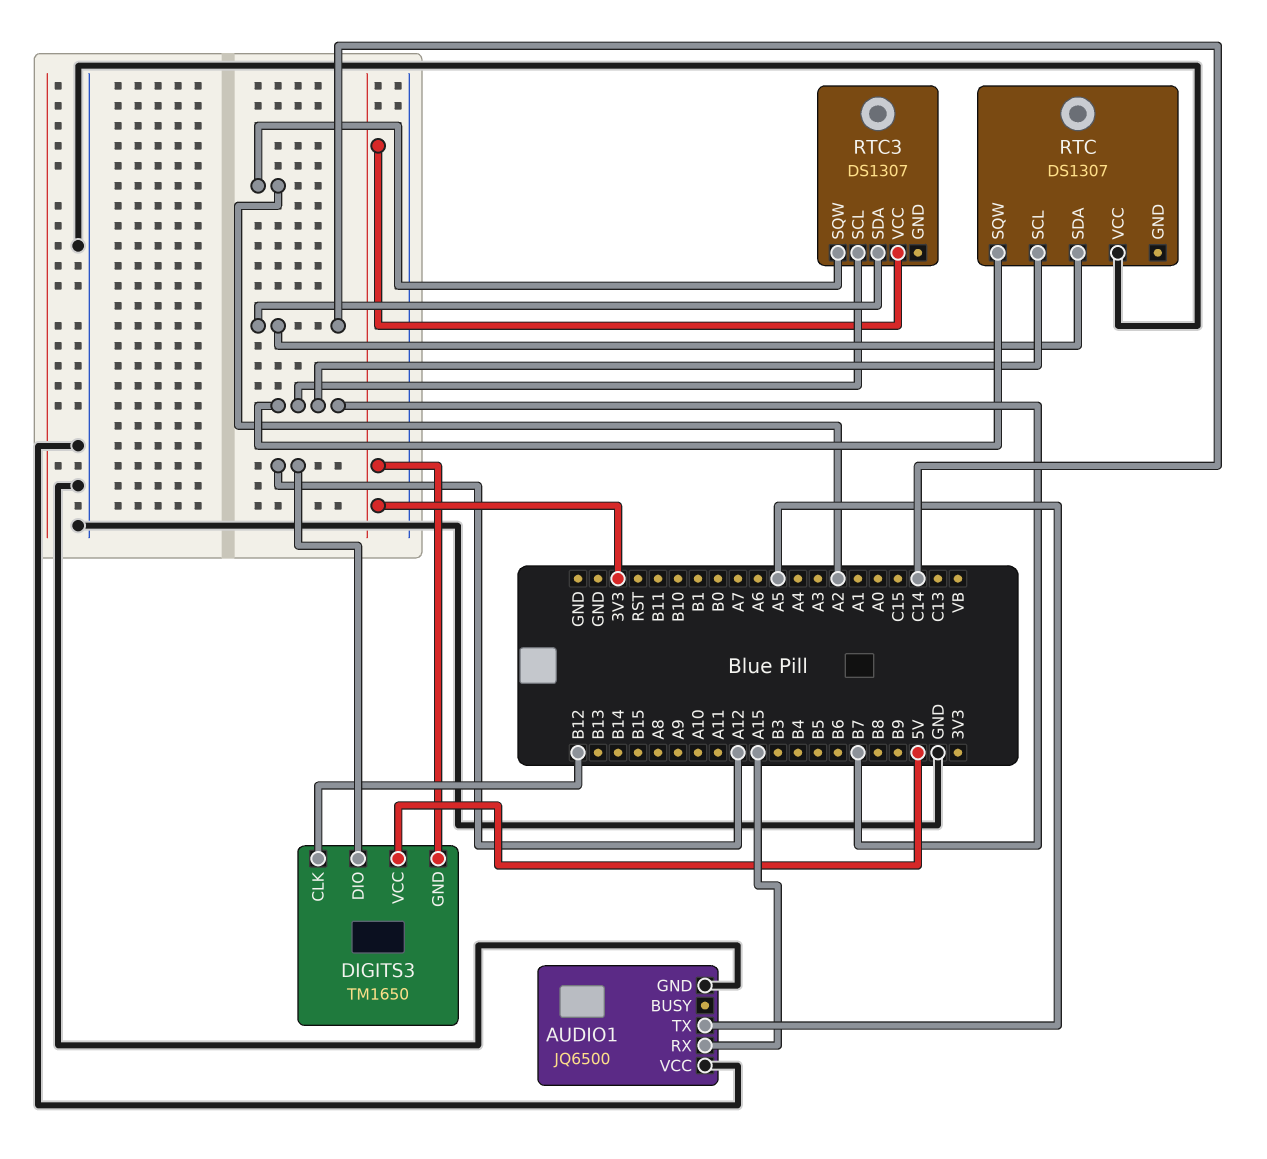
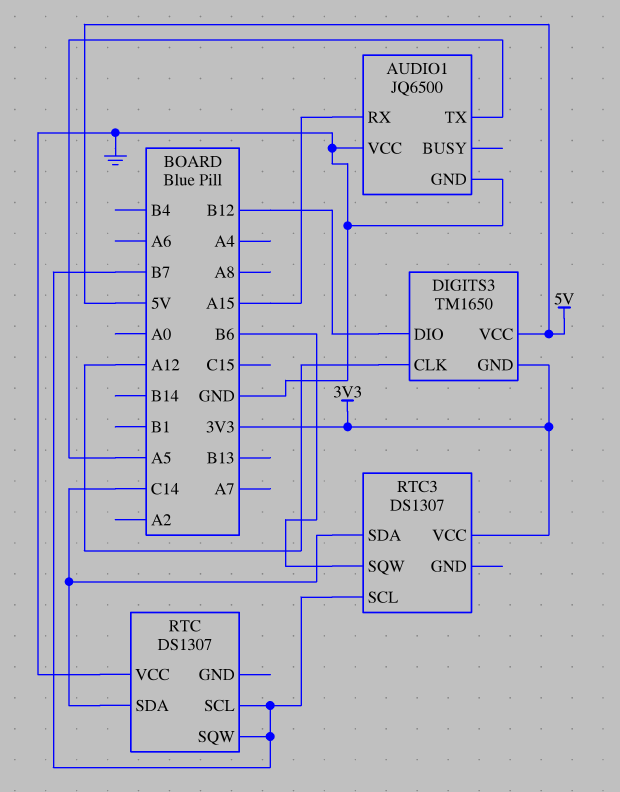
DIGITS3 pin CLK: B12 -> A12
DIGITS3 pin DIO: A12 -> B12
RTC3 pin SQW: A2 -> B6

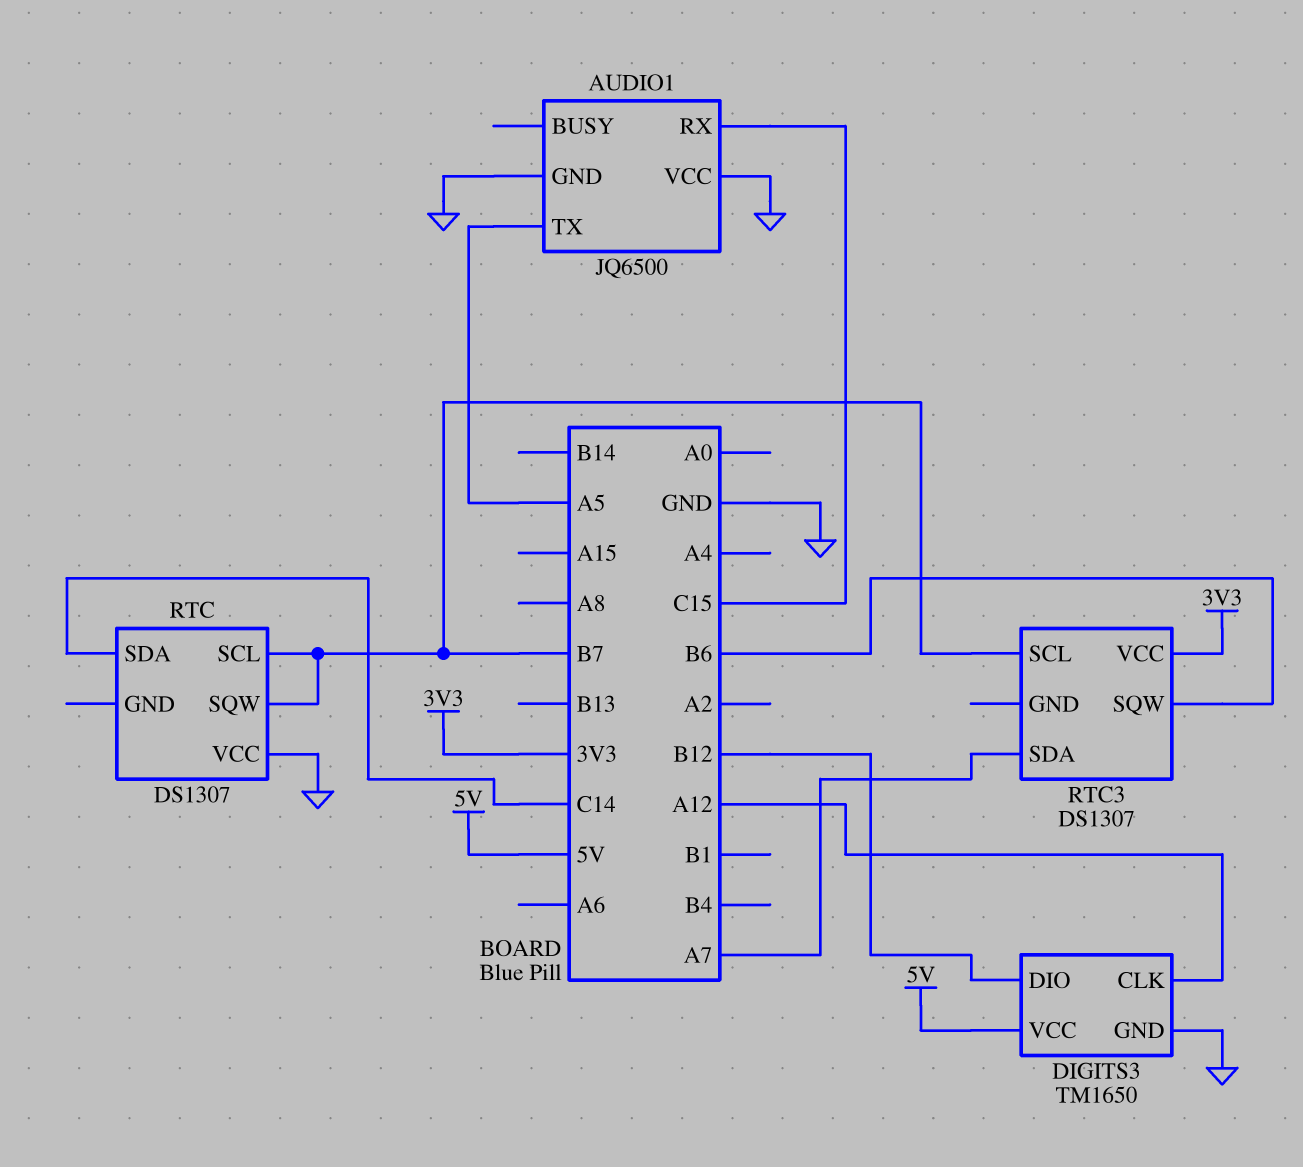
AUDIO1 pin RX: A15 -> C15
DIGITS3 pin GND: 3V3 -> GND
RTC3 pin SDA: C14 -> A7

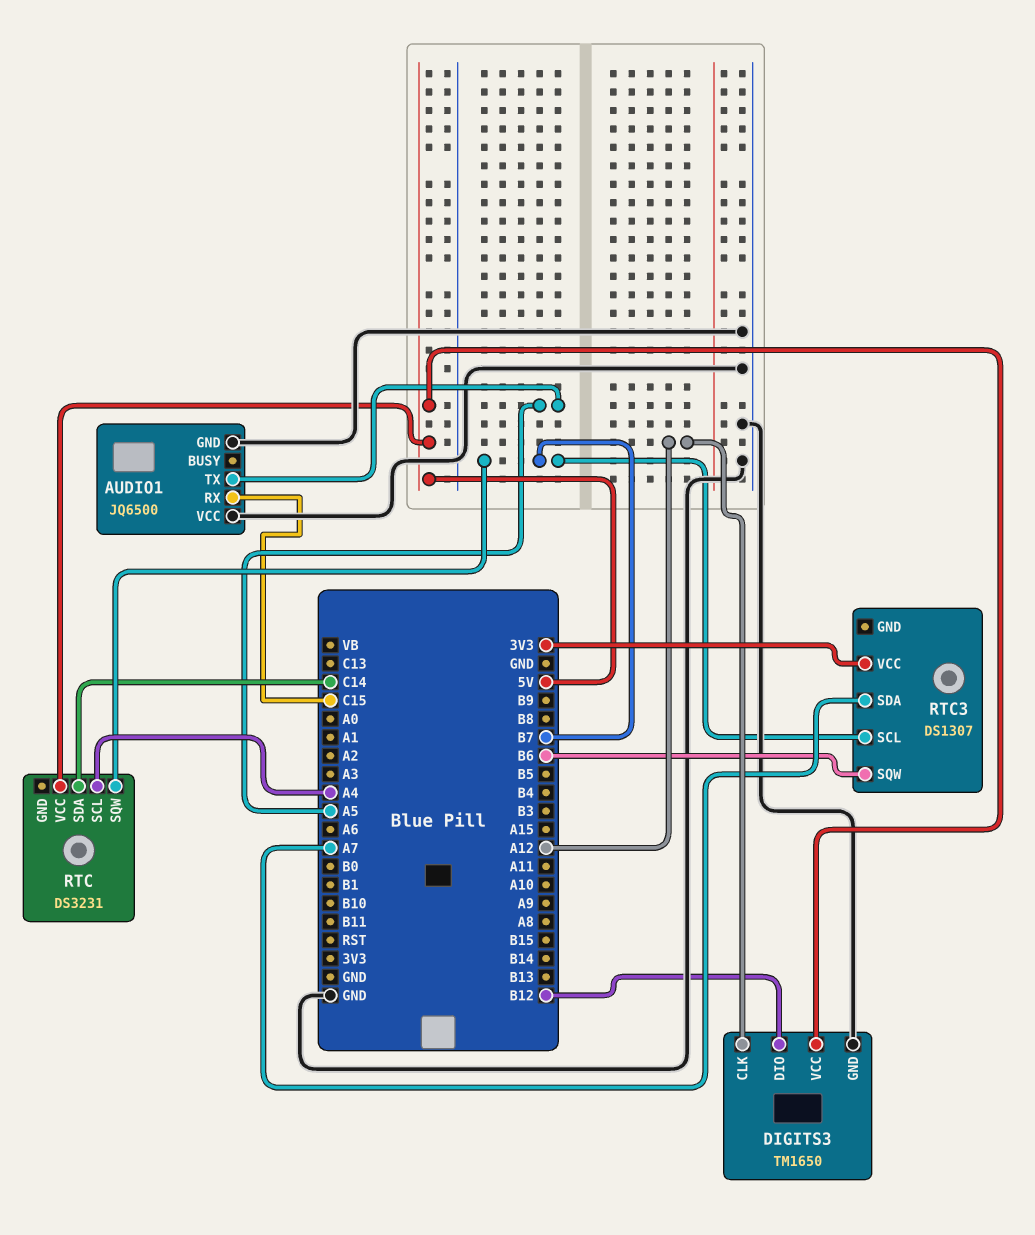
RTC: DS1307 -> DS3231
RTC pin SCL: B7 -> A4
RTC pin VCC: GND -> 5V

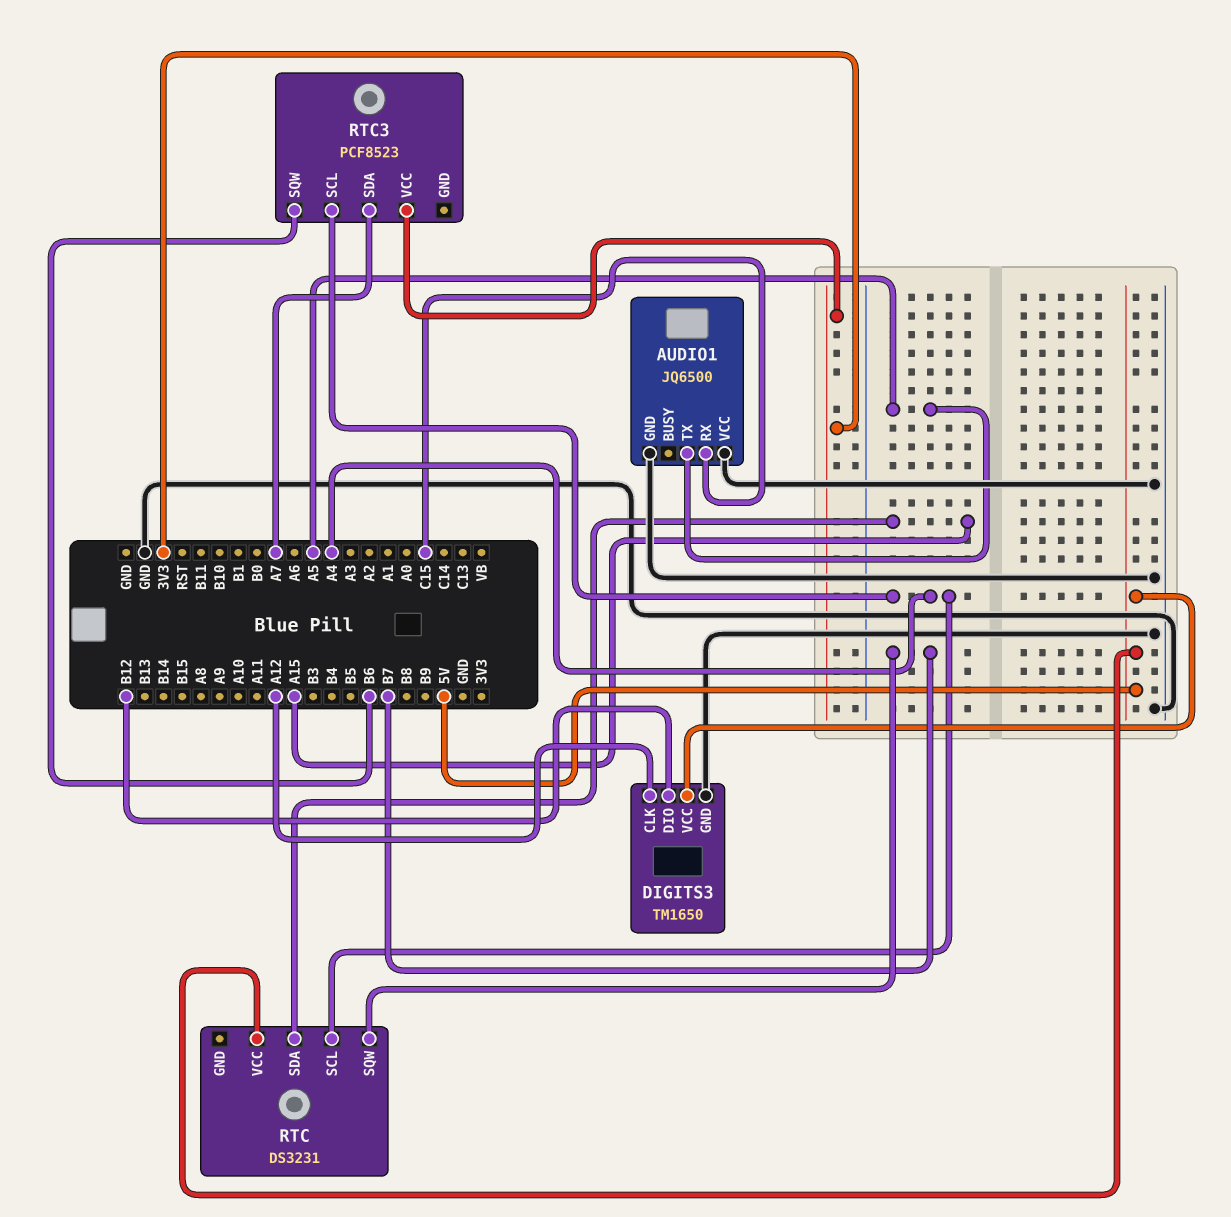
RTC pin SDA: C14 -> A15
RTC3: DS1307 -> PCF8523
RTC3 pin SCL: B7 -> A4

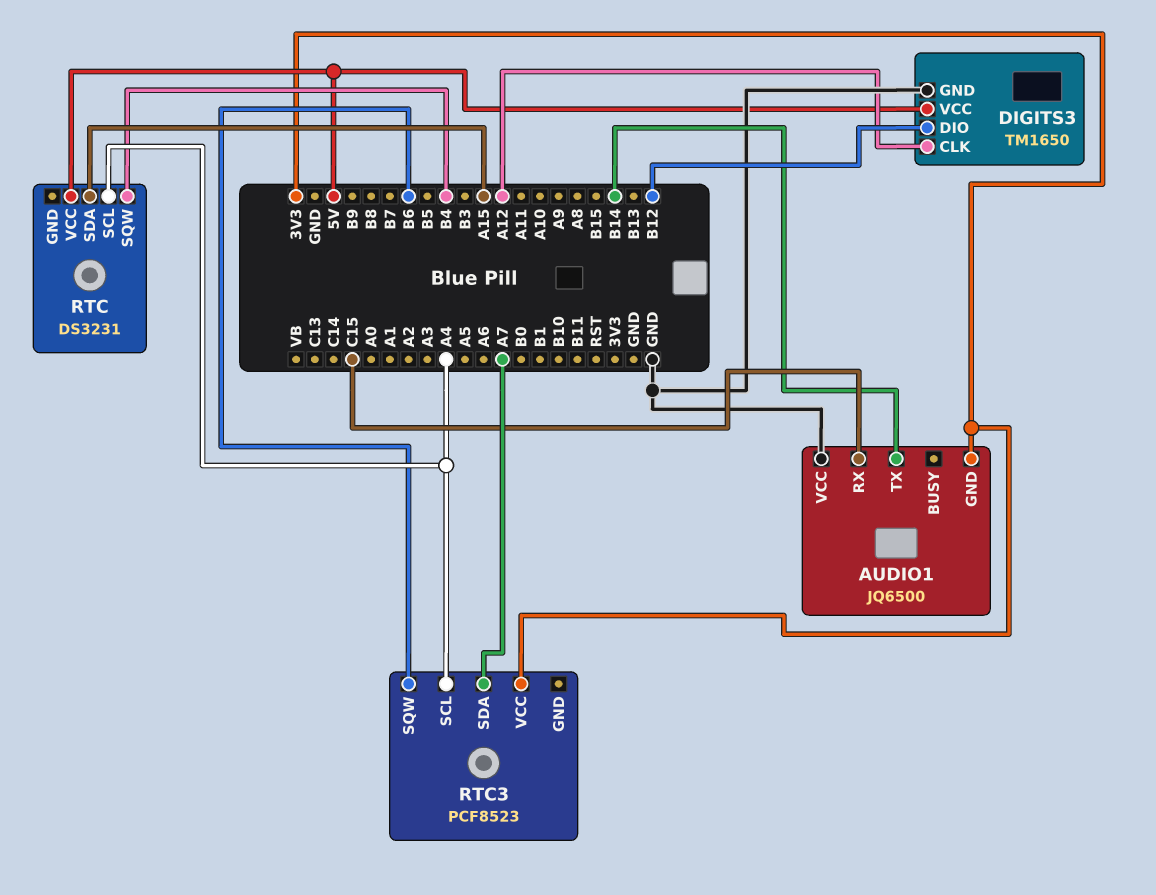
AUDIO1 pin GND: GND -> 3V3
AUDIO1 pin TX: A5 -> B14
RTC pin SQW: B7 -> B4

